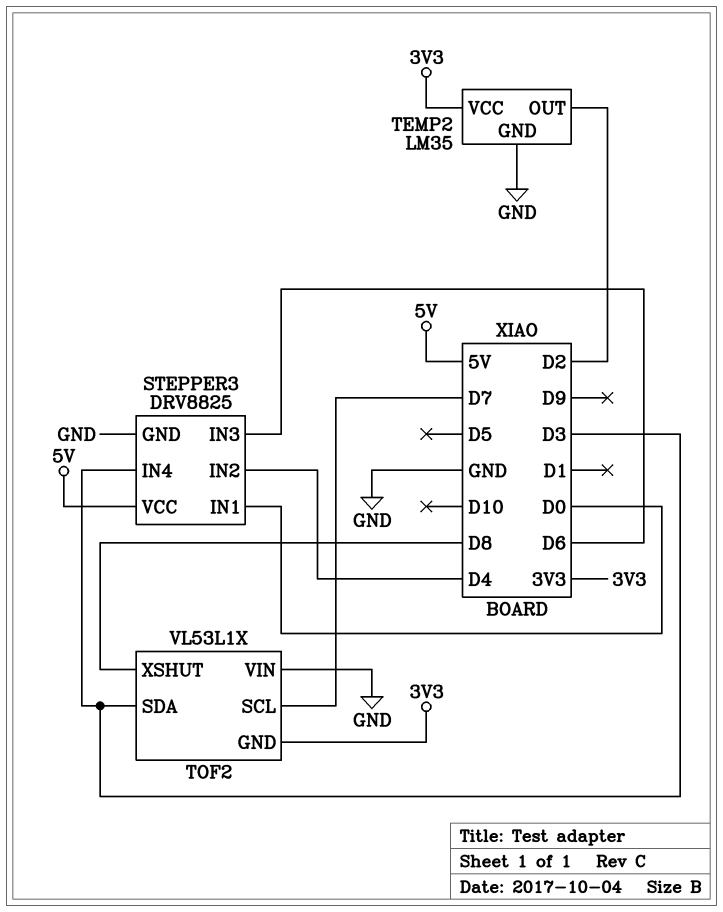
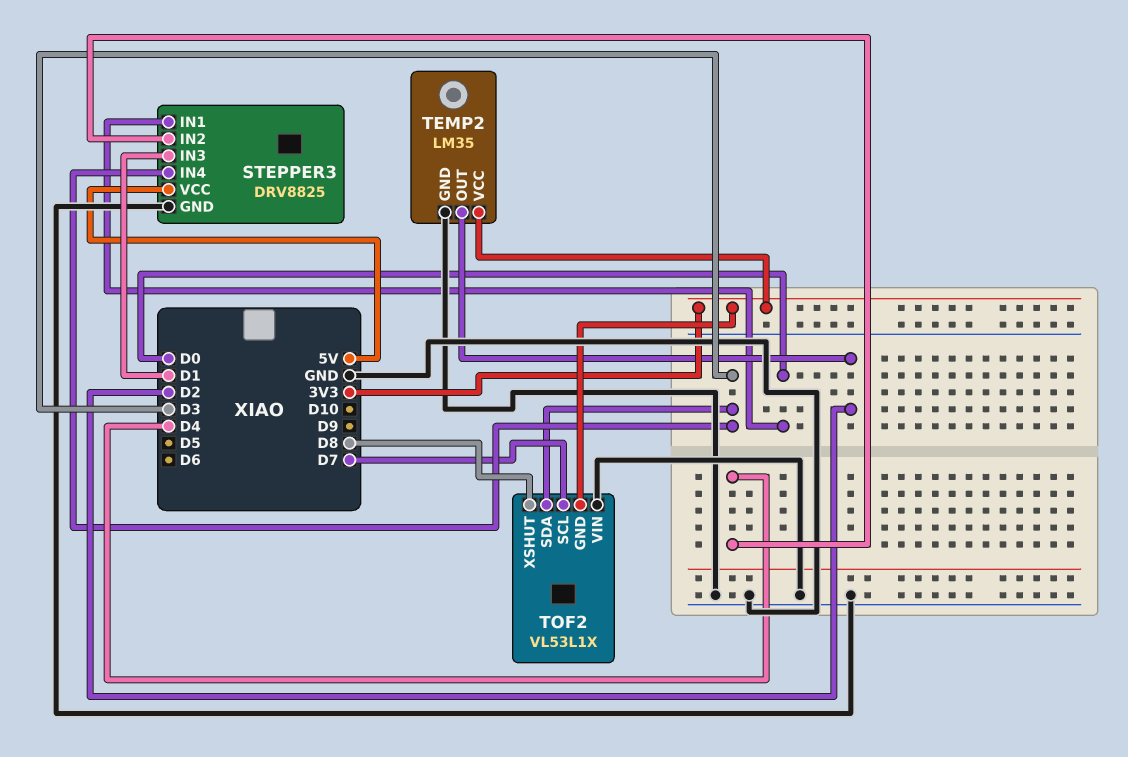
STEPPER3 pin IN3: D6 -> D1

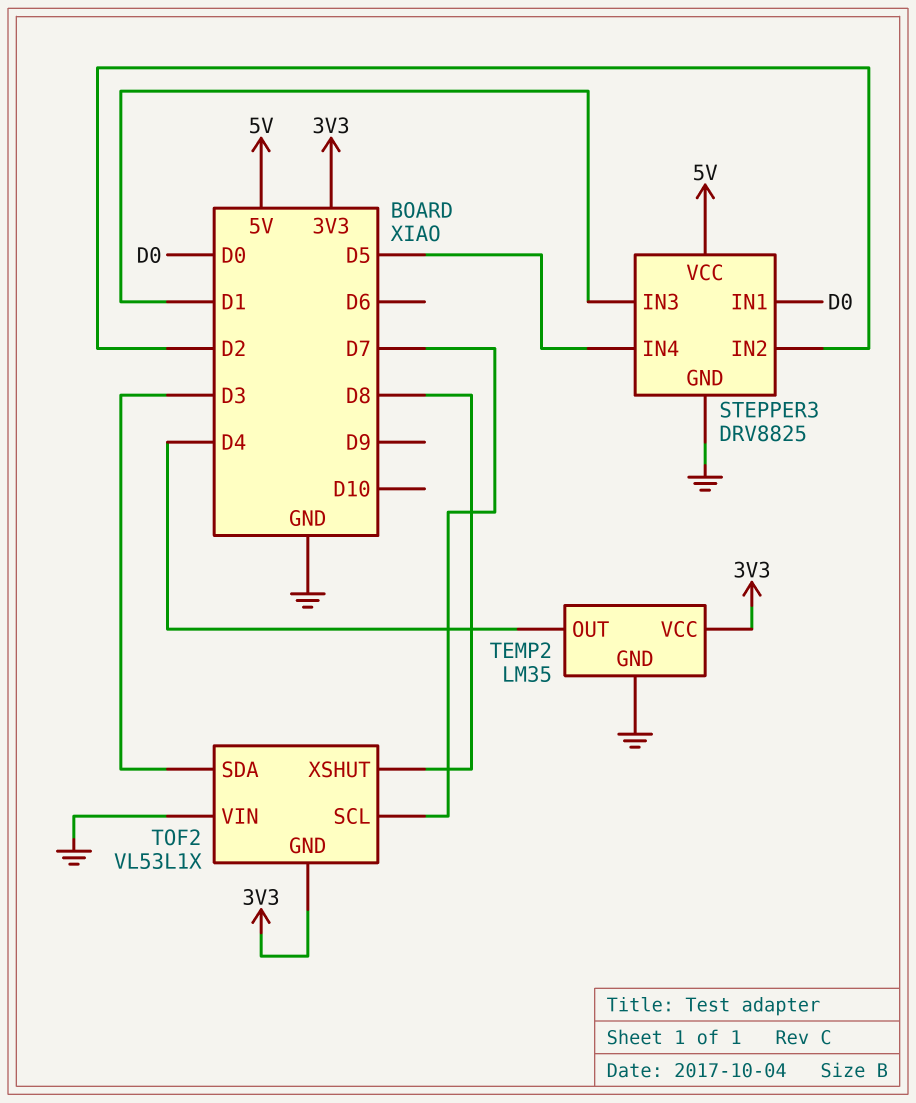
STEPPER3 pin IN2: D4 -> D2
STEPPER3 pin IN4: D3 -> D5
TEMP2 pin OUT: D2 -> D4

